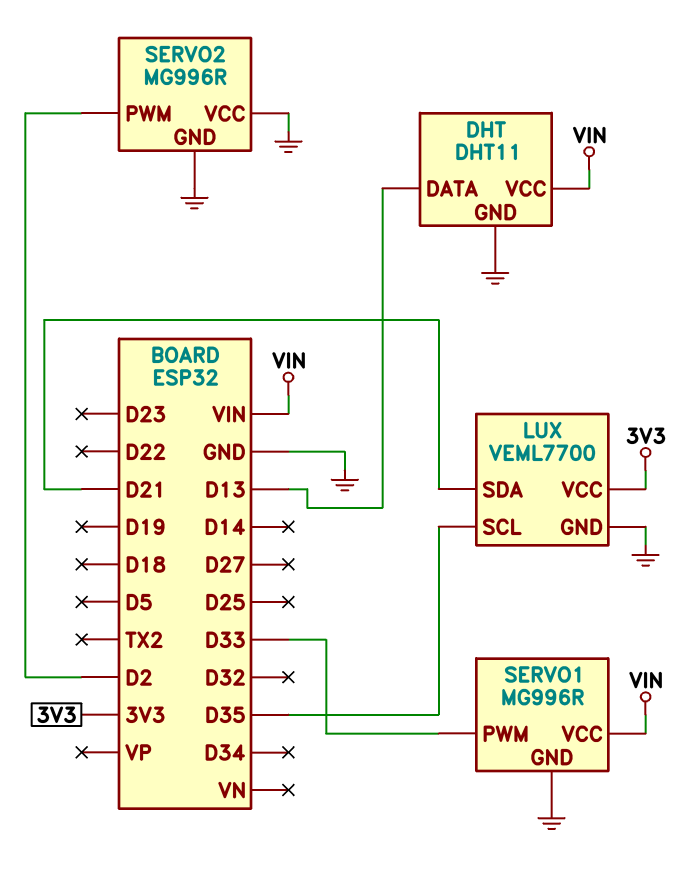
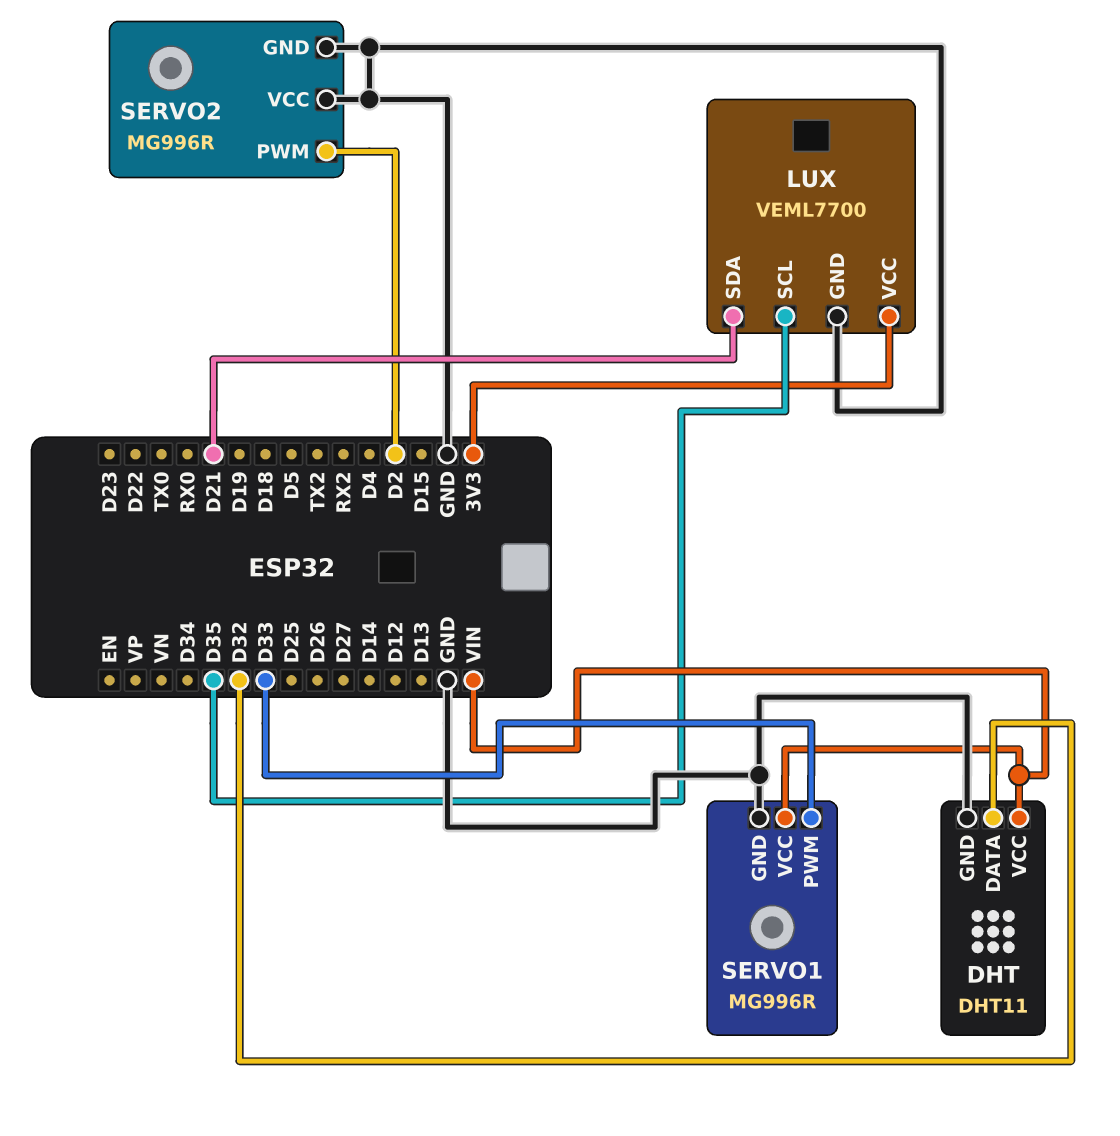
DHT pin DATA: D13 -> D32

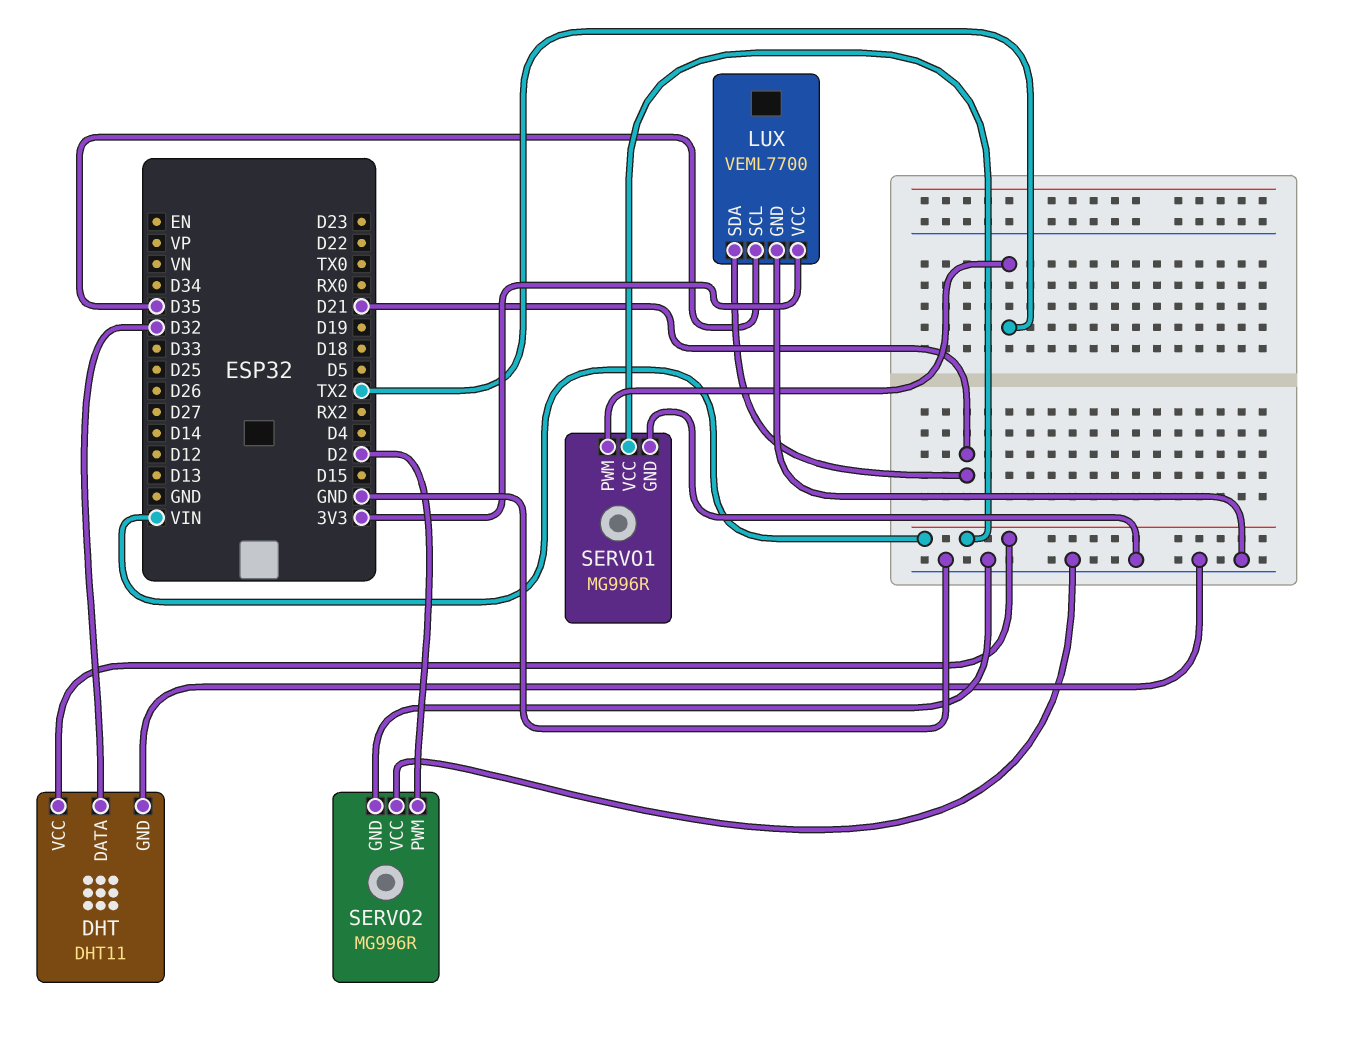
SERVO1 pin PWM: D33 -> TX2

